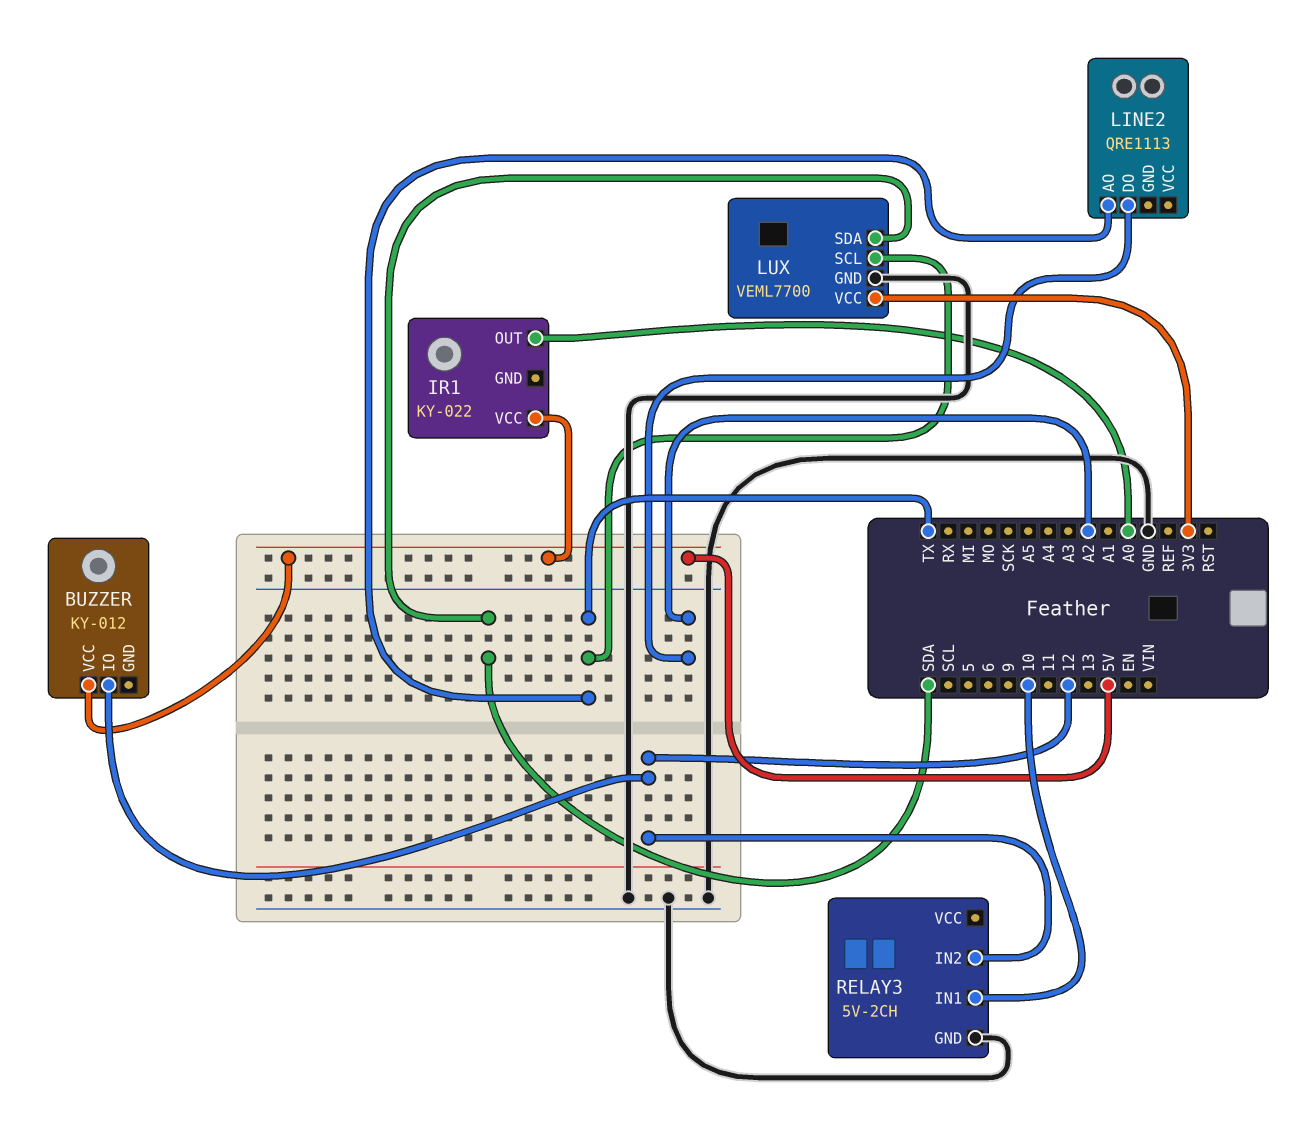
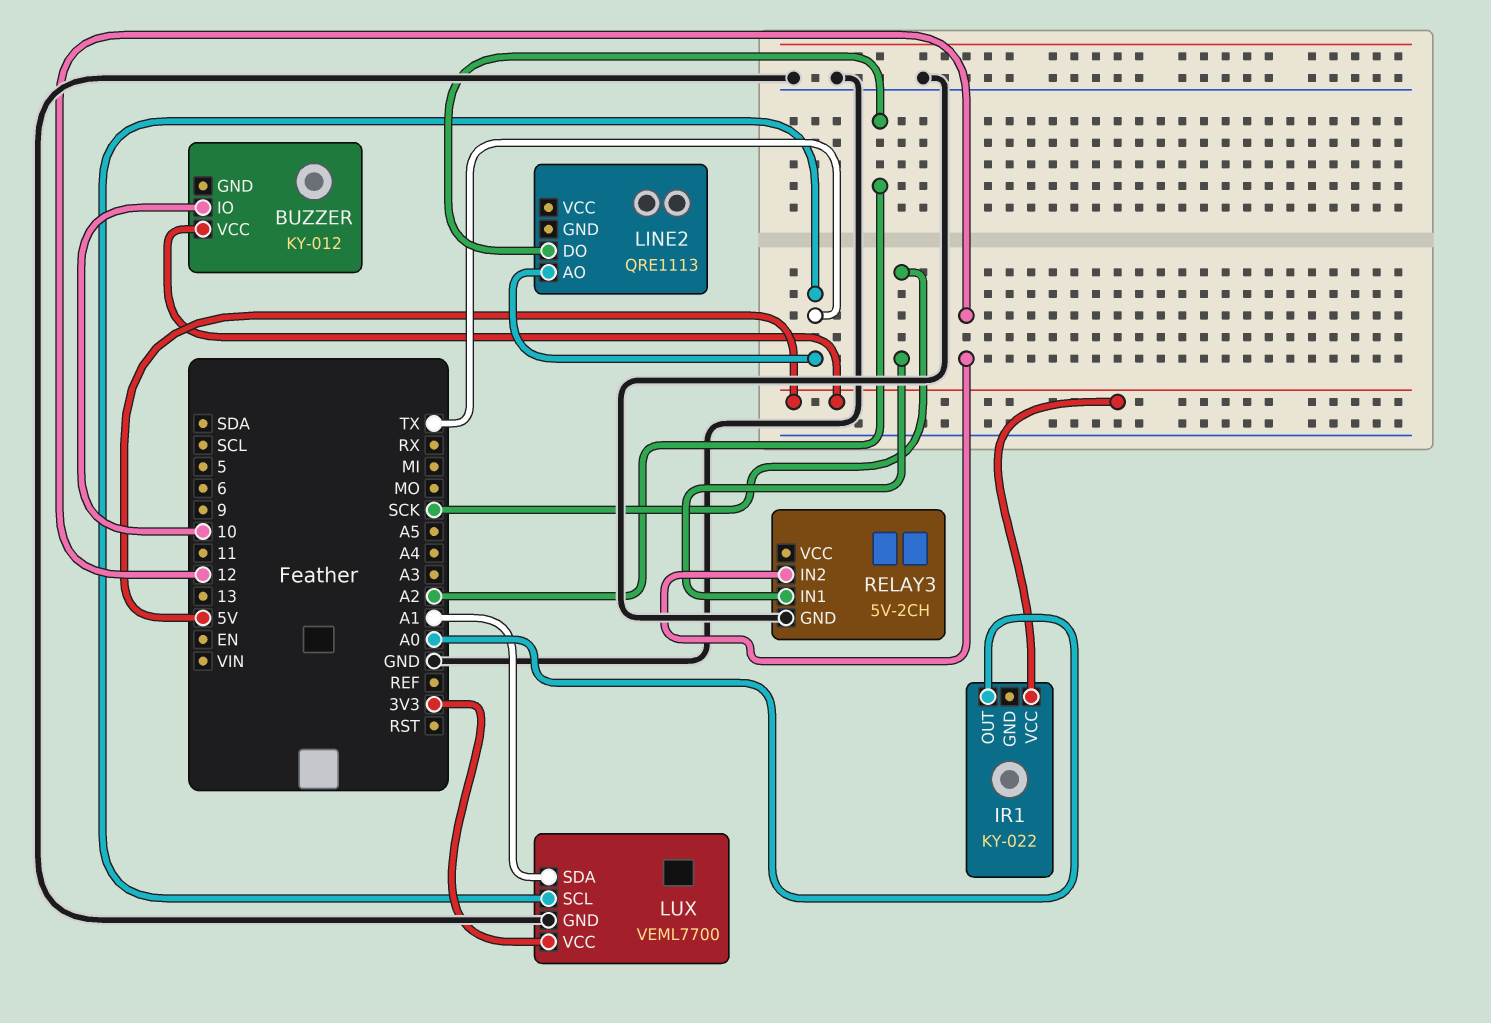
BUZZER pin IO: 12 -> 10
LUX pin SDA: SDA -> A1
RELAY3 pin IN1: 10 -> SCK

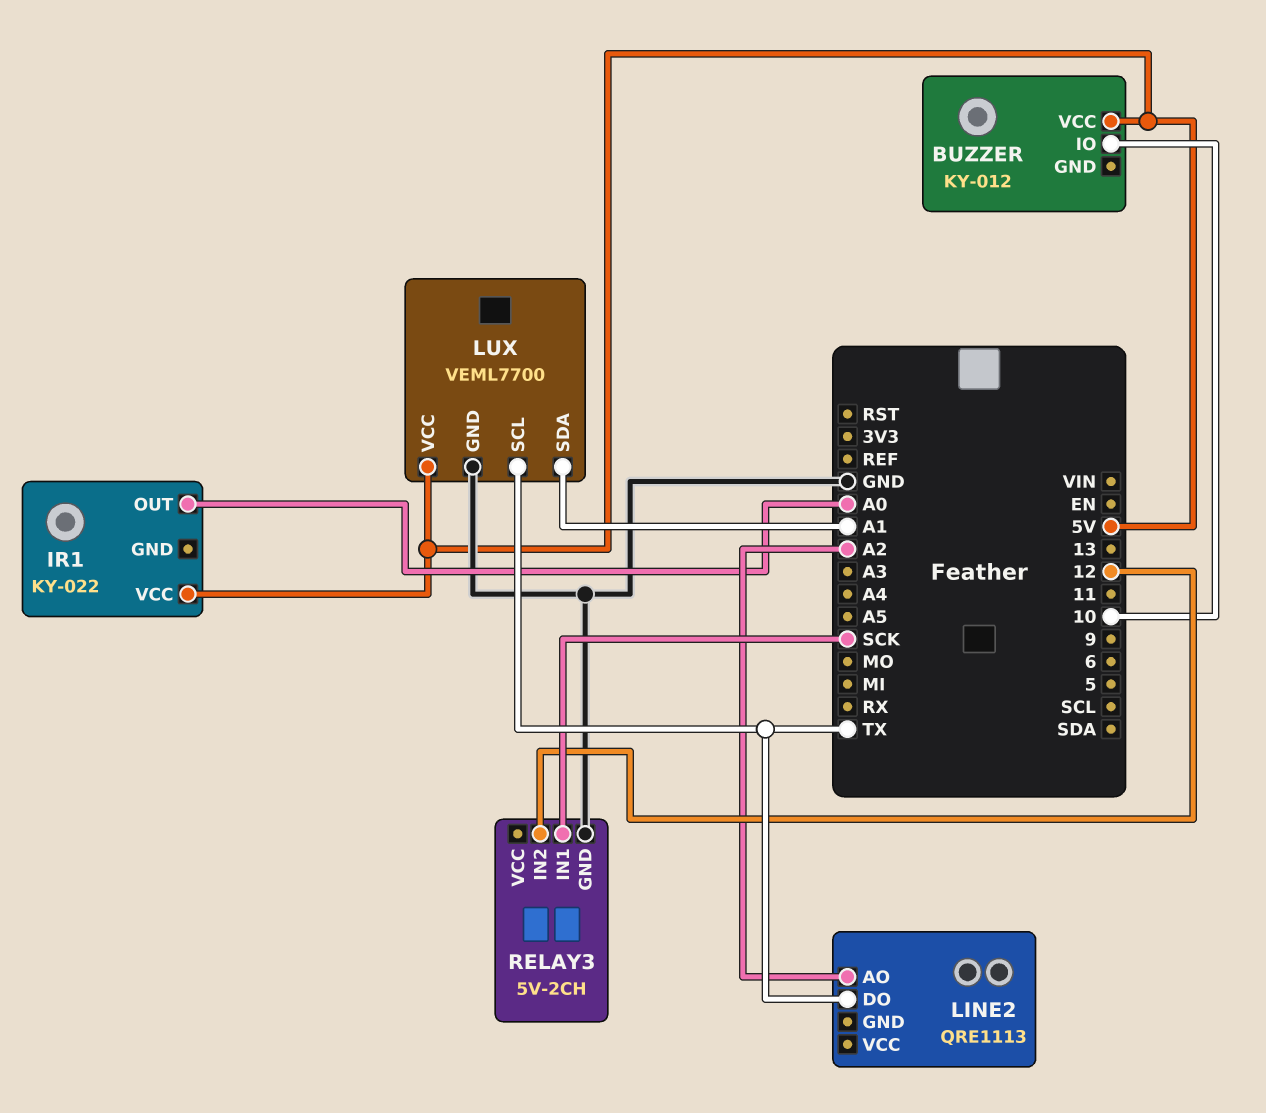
LINE2 pin AO: TX -> A2
LINE2 pin DO: A2 -> TX
LUX pin VCC: 3V3 -> 5V

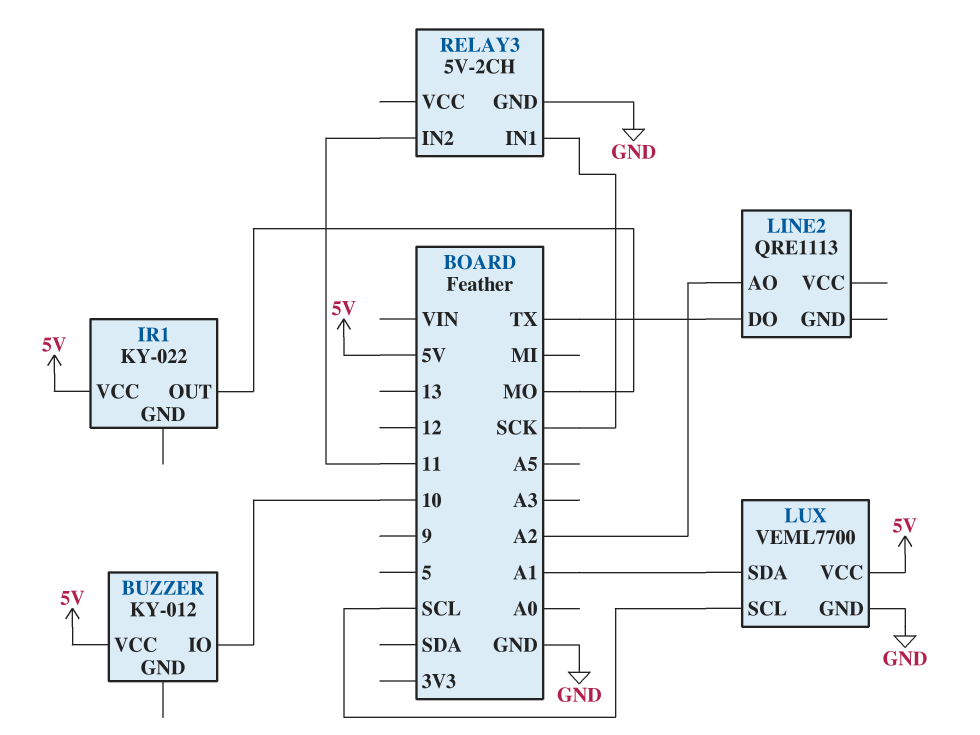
IR1 pin OUT: A0 -> MO
LUX pin SCL: TX -> SCL
RELAY3 pin IN2: 12 -> 11

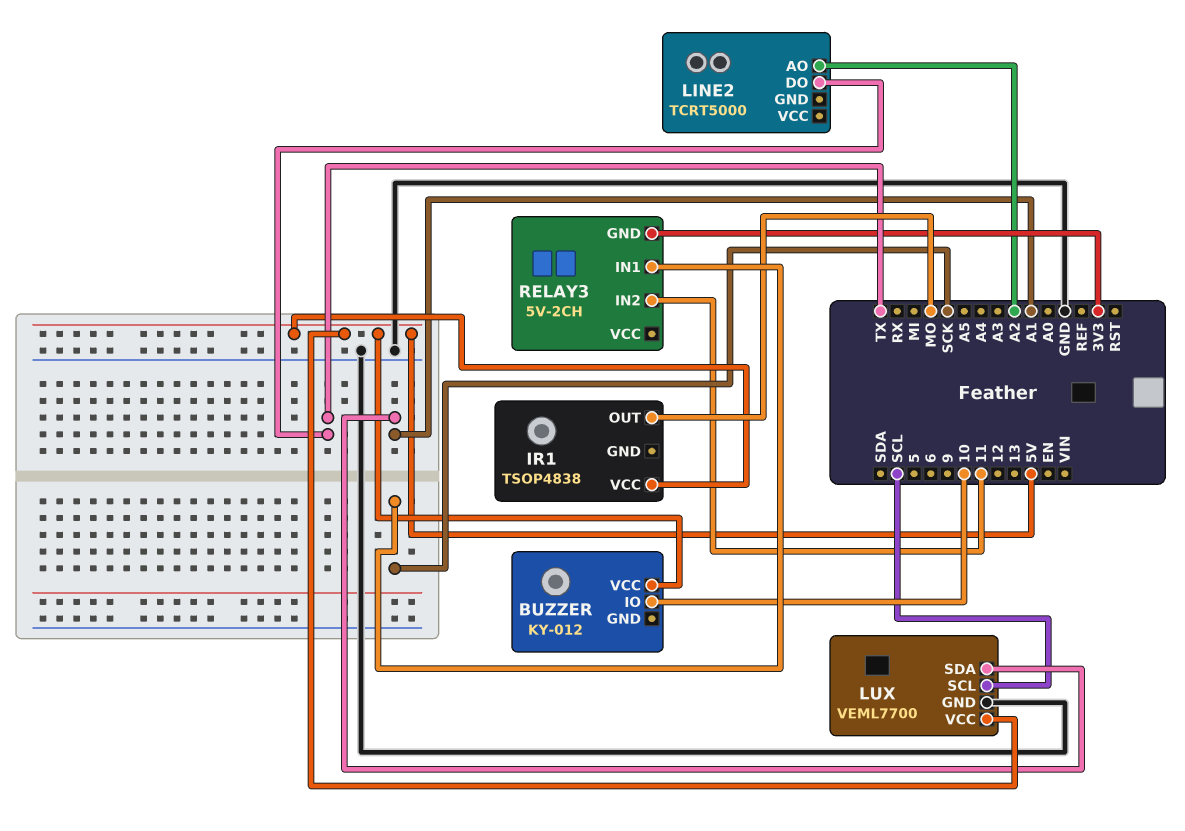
IR1: KY-022 -> TSOP4838
LINE2: QRE1113 -> TCRT5000
RELAY3 pin GND: GND -> 3V3

